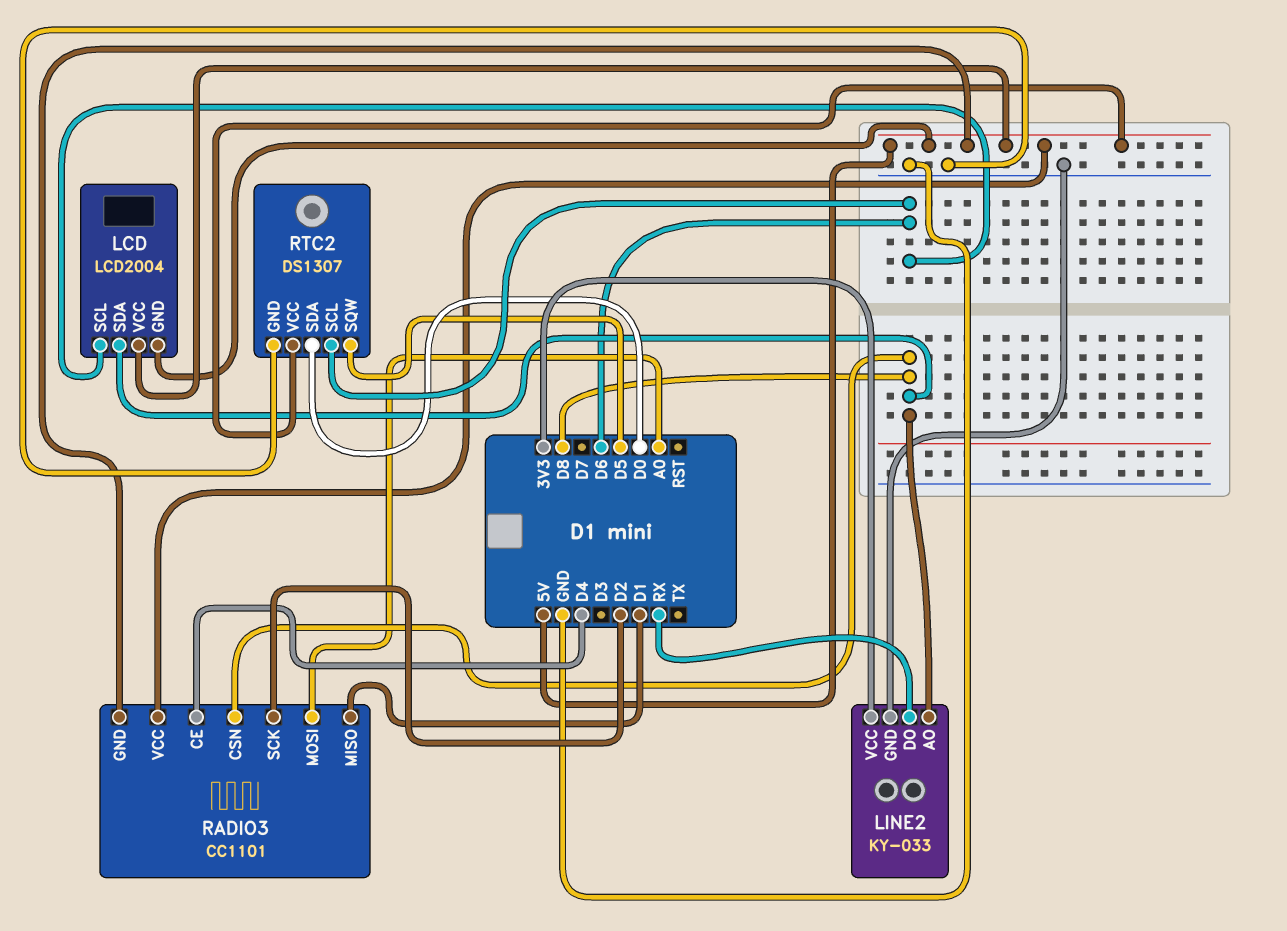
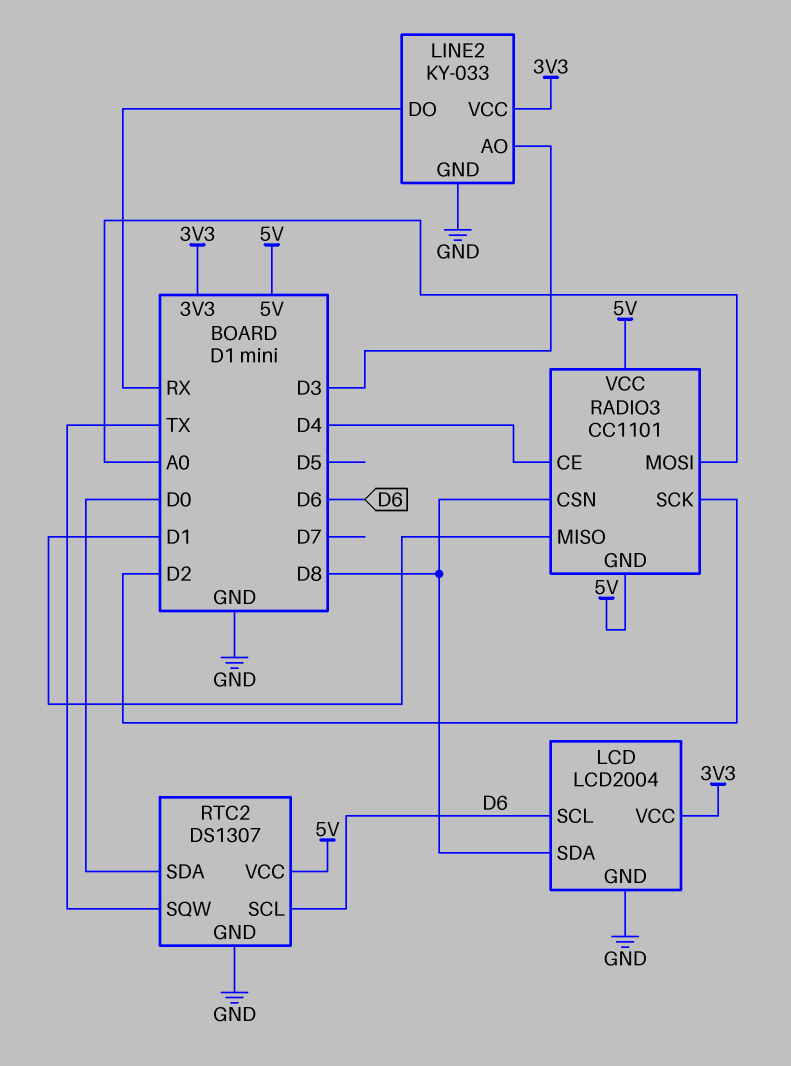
LCD pin GND: 5V -> GND
LCD pin VCC: 5V -> 3V3
LINE2 pin AO: D8 -> D3
RTC2 pin SQW: D5 -> TX

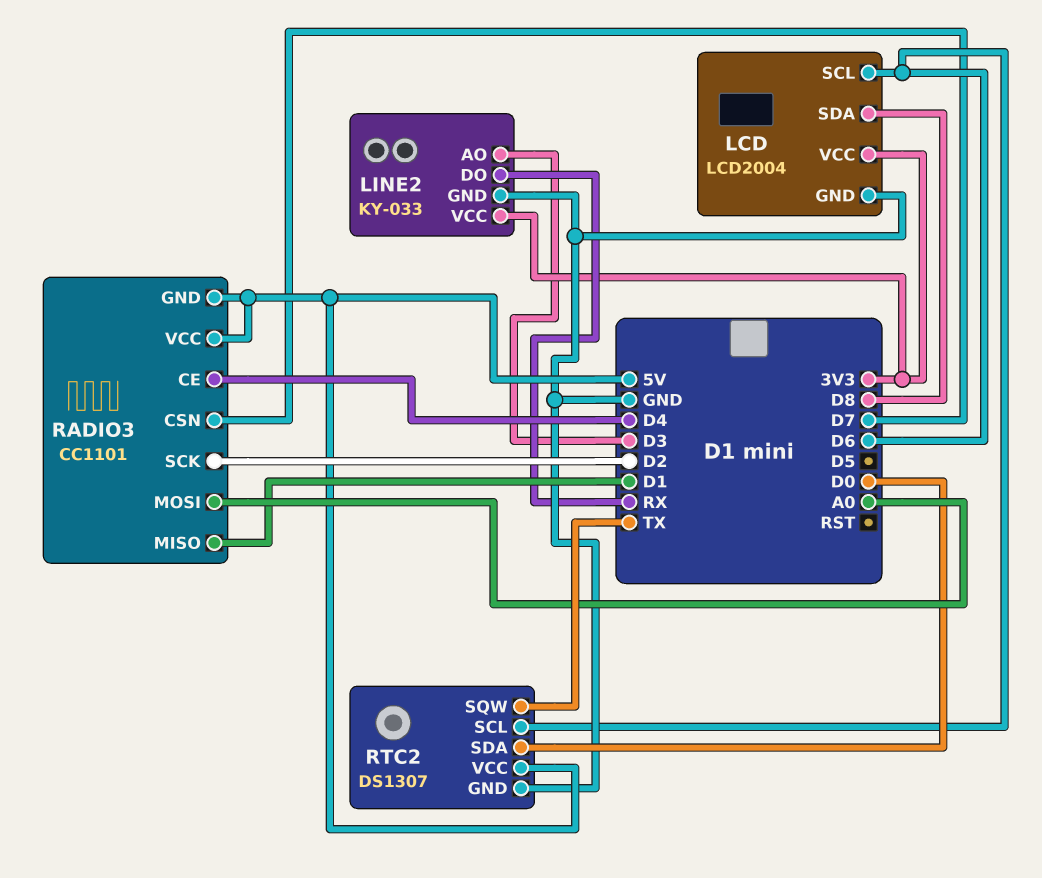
RADIO3 pin CSN: D8 -> D7

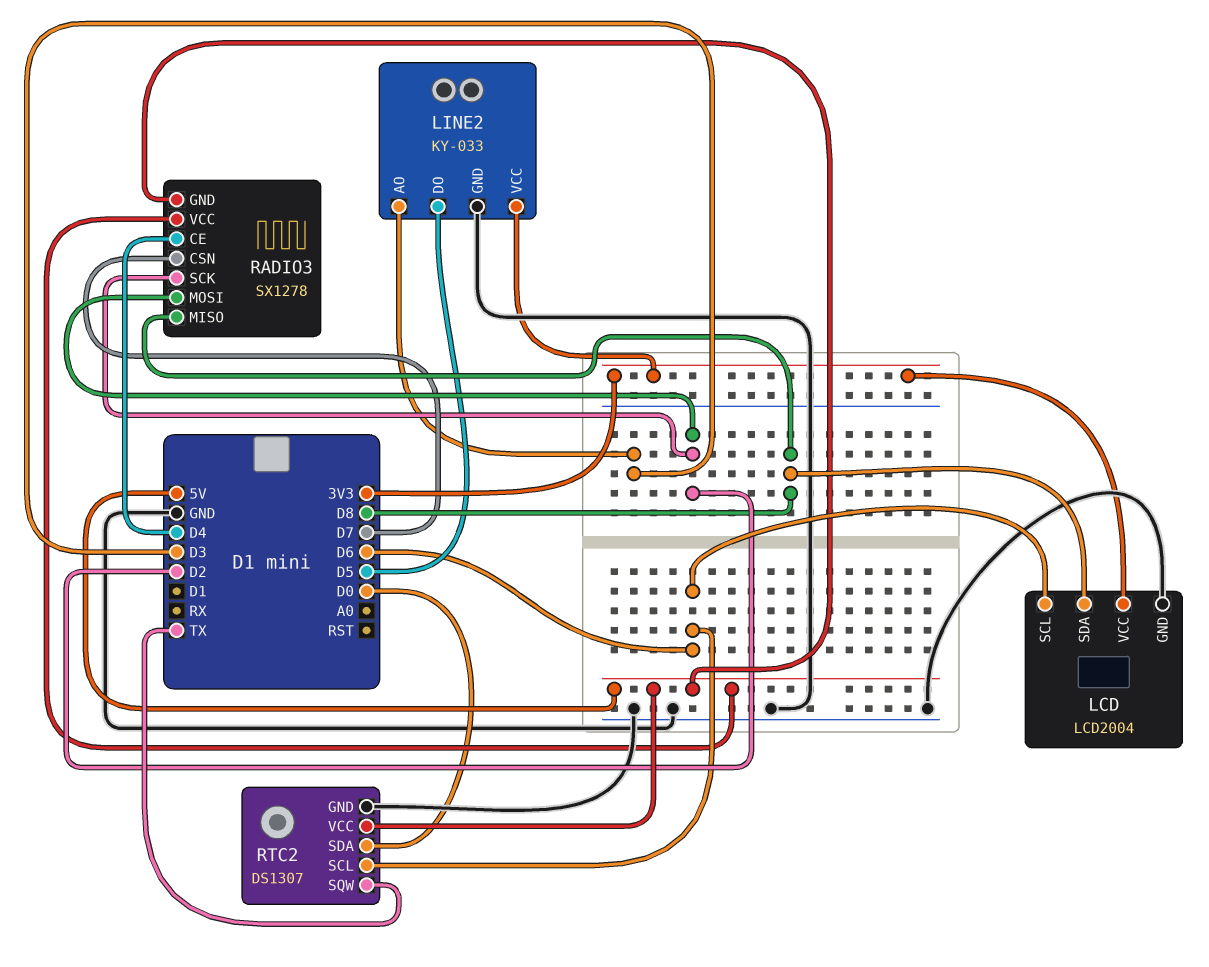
LINE2 pin DO: RX -> D5
RADIO3: CC1101 -> SX1278
RADIO3 pin MISO: D1 -> D8
RADIO3 pin MOSI: A0 -> D2

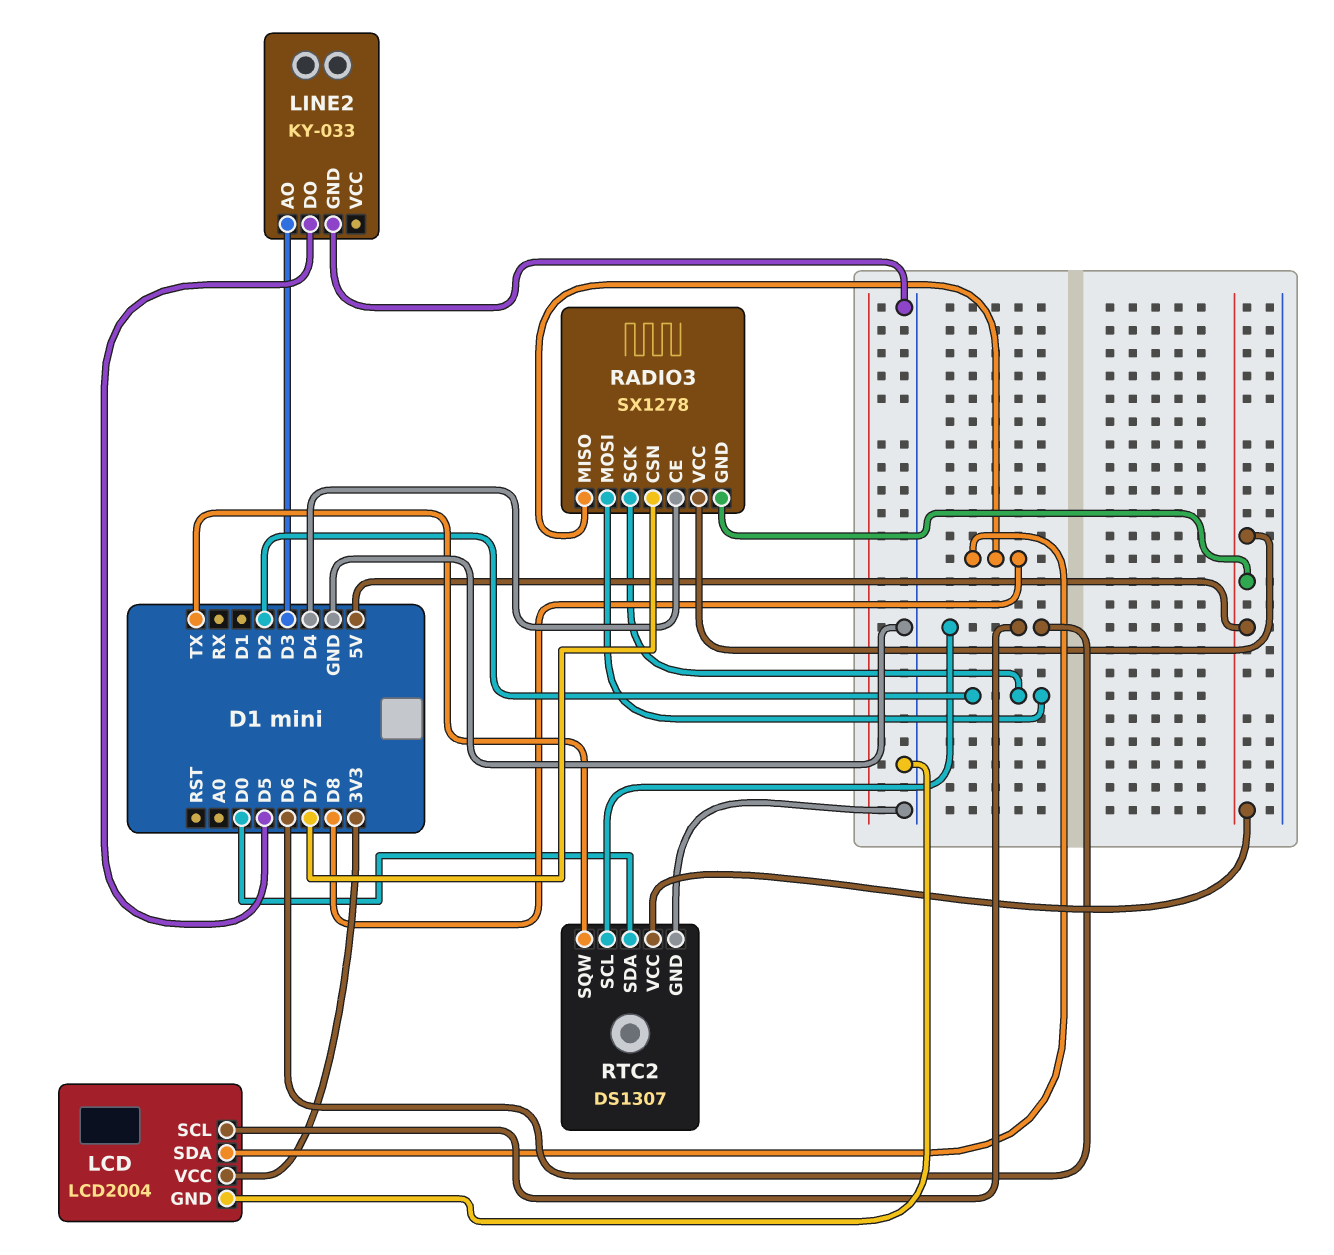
LINE2 pin VCC: 3V3 -> none

